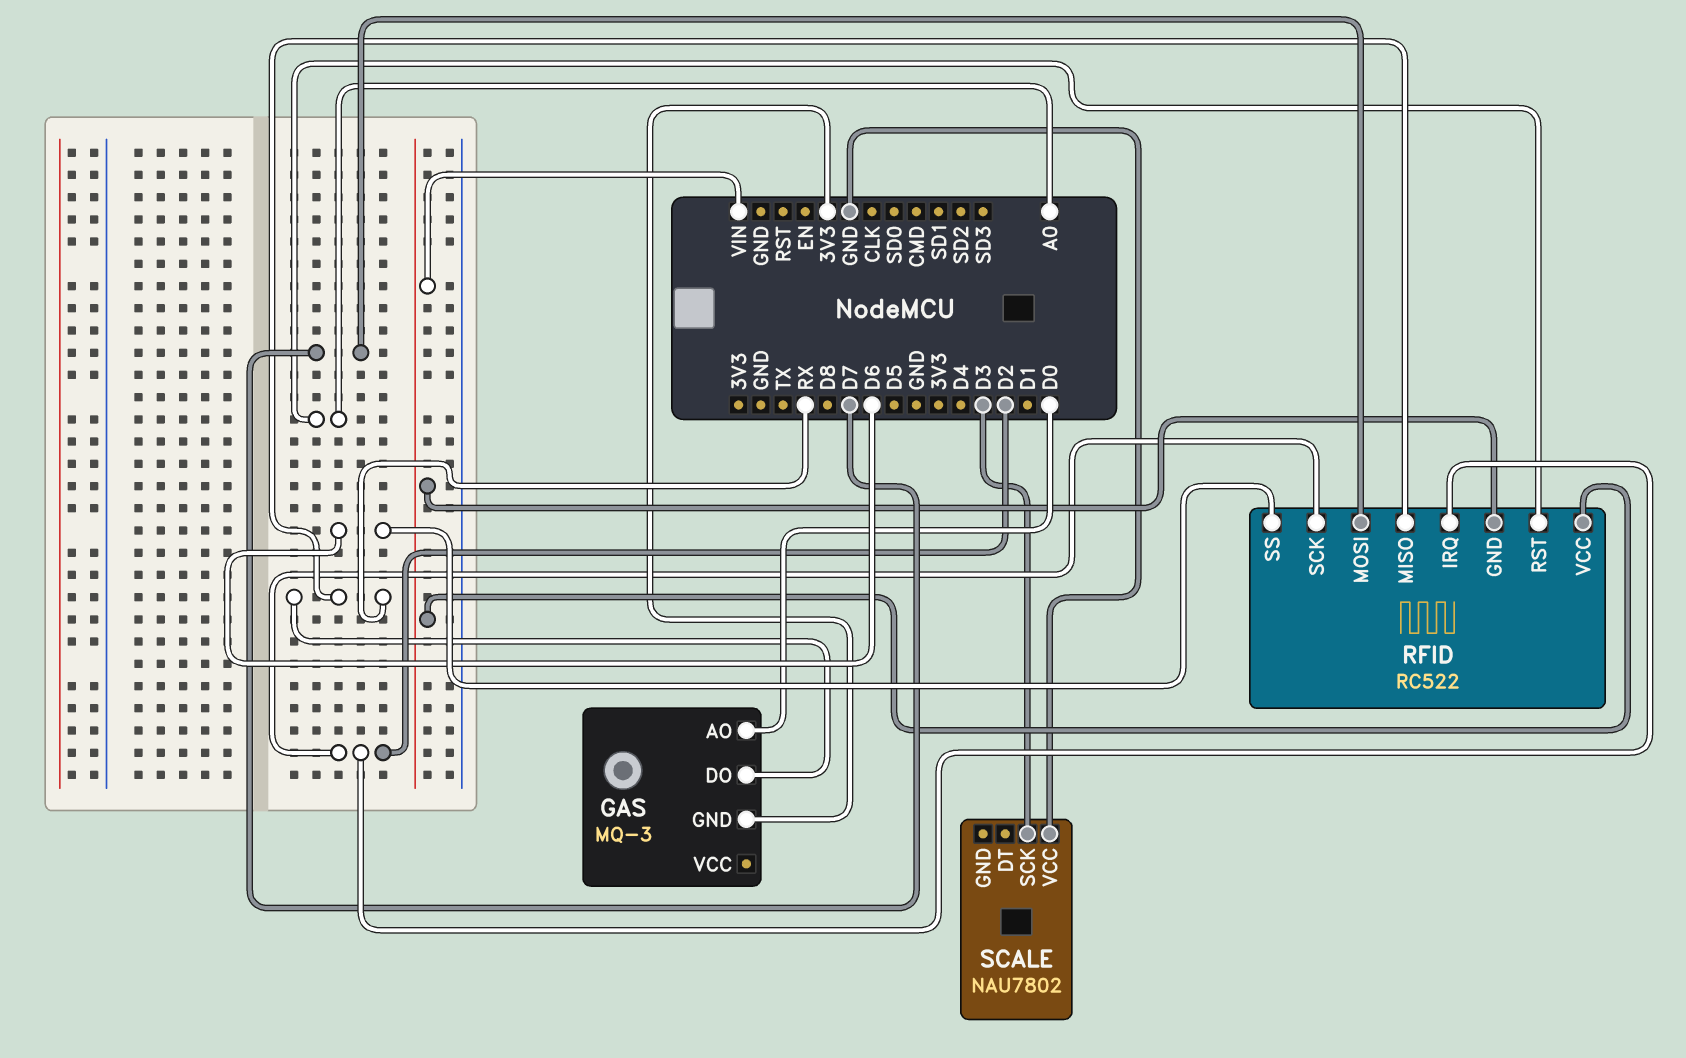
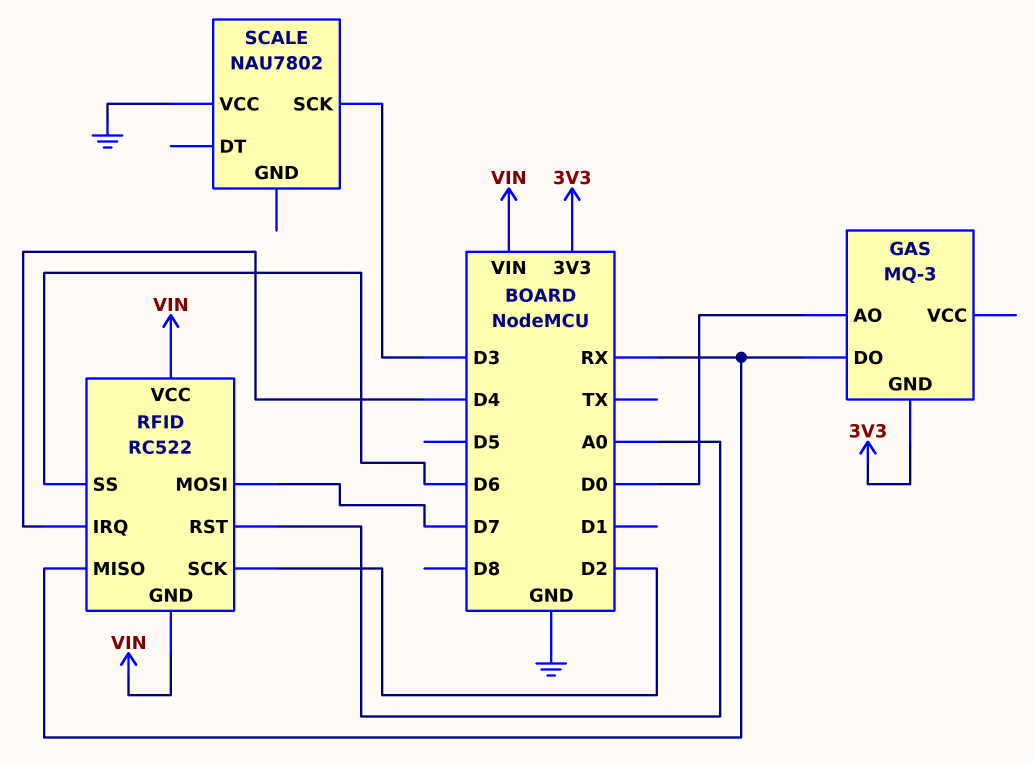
RFID pin IRQ: D2 -> D4

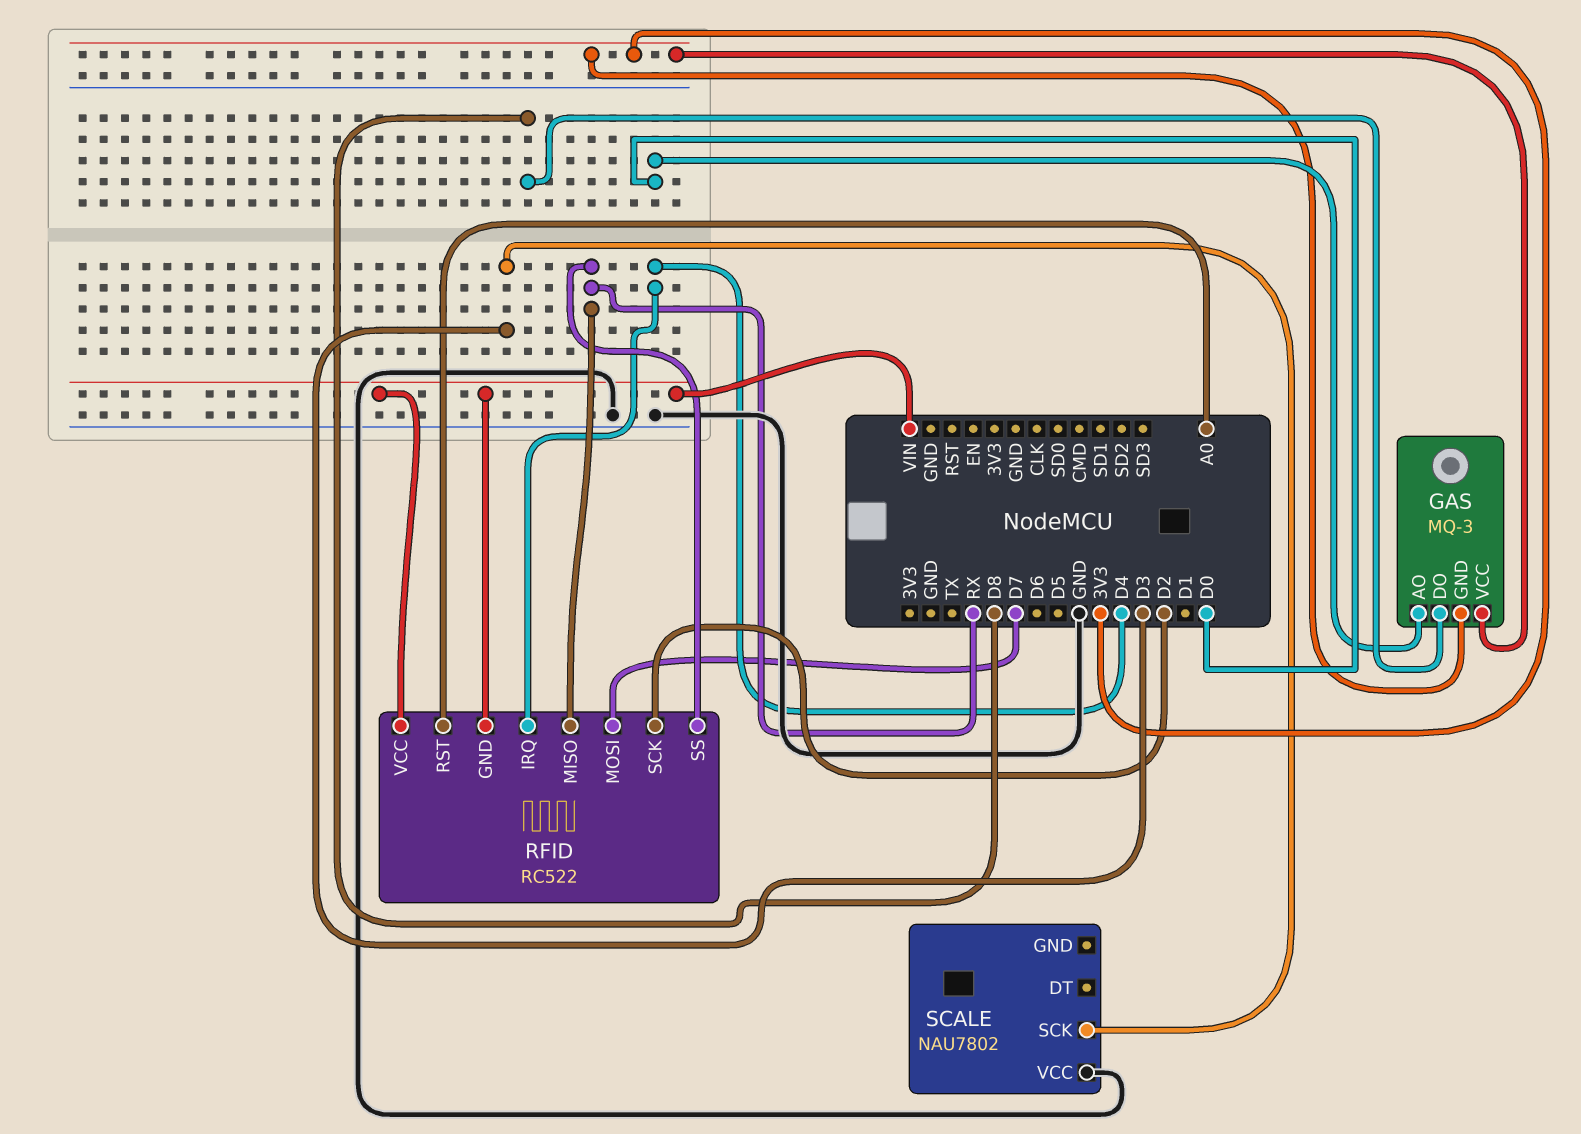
GAS pin DO: RX -> D8
GAS pin VCC: none -> 3V3
RFID pin SS: D6 -> RX

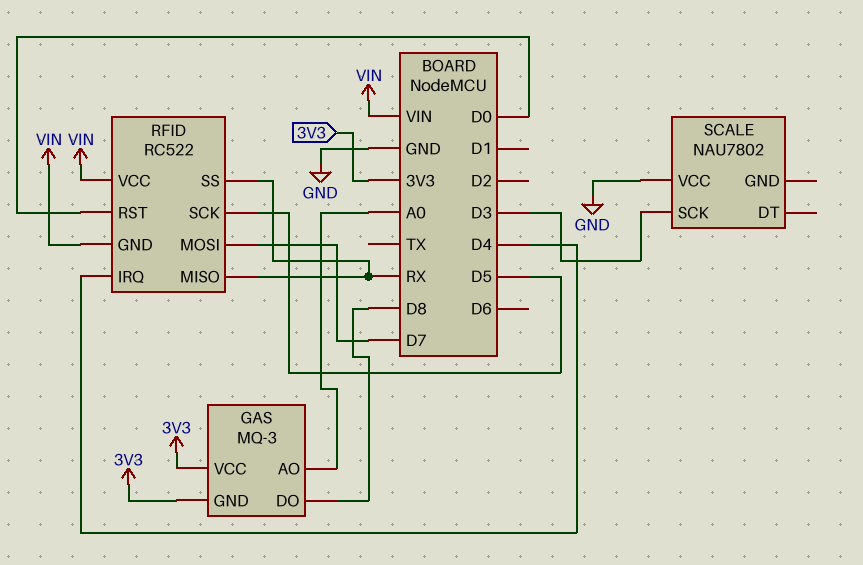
GAS pin AO: D0 -> A0
RFID pin RST: A0 -> D0
RFID pin SCK: D2 -> D5

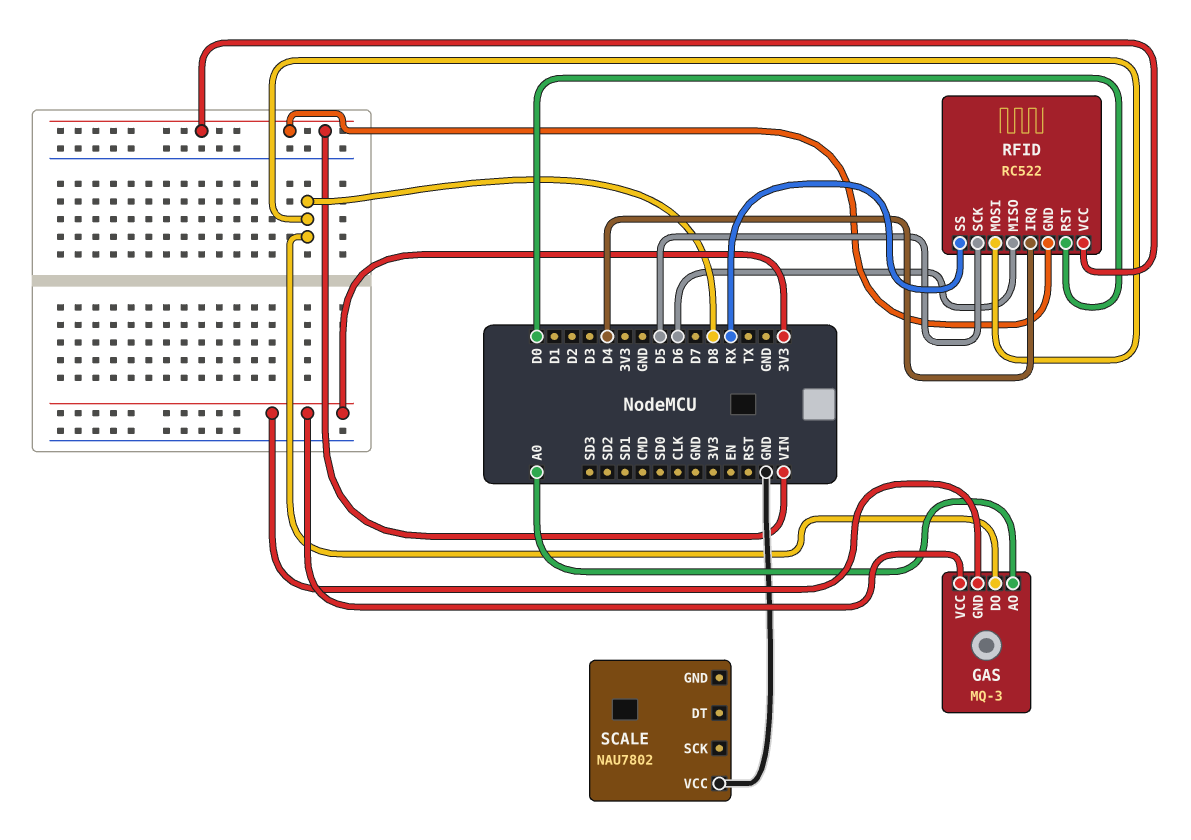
RFID pin MISO: RX -> D6
RFID pin MOSI: D7 -> D8
SCALE pin SCK: D3 -> none

